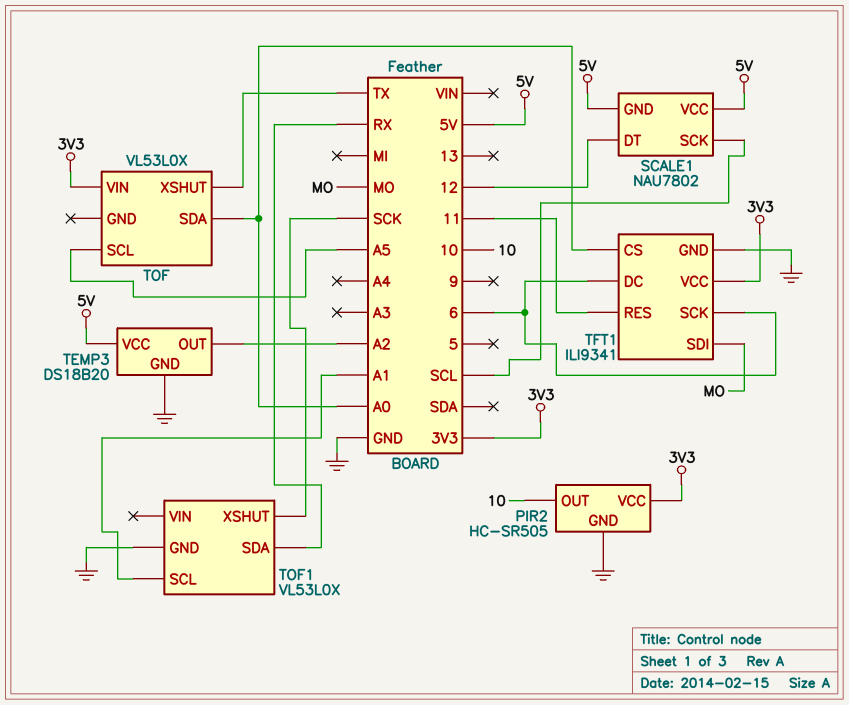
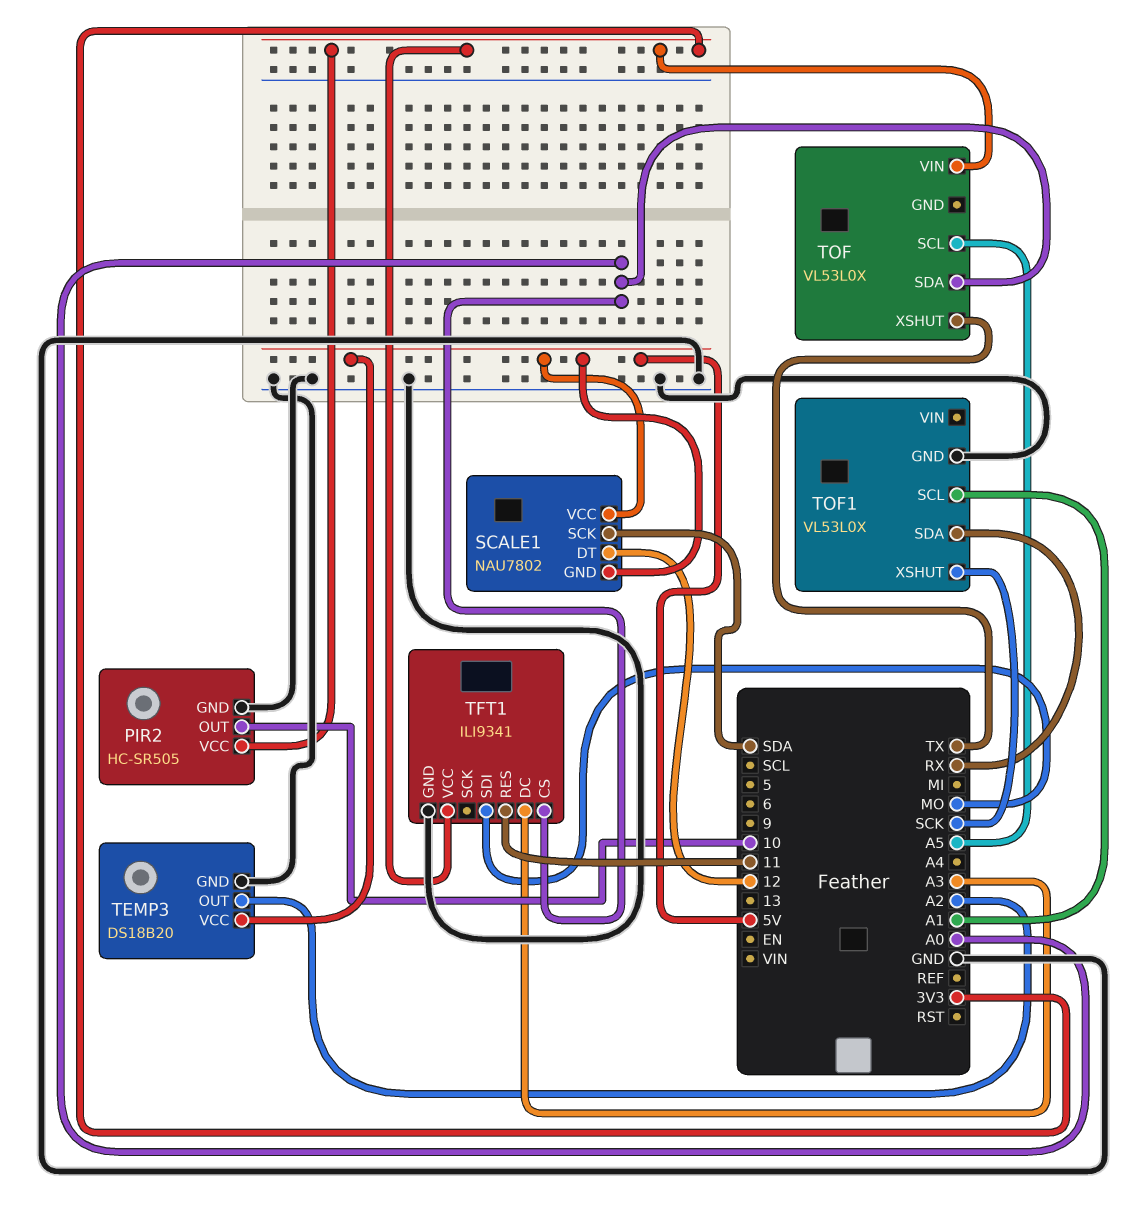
SCALE1 pin SCK: SCL -> SDA
TFT1 pin DC: 6 -> A3
TFT1 pin SCK: 6 -> none

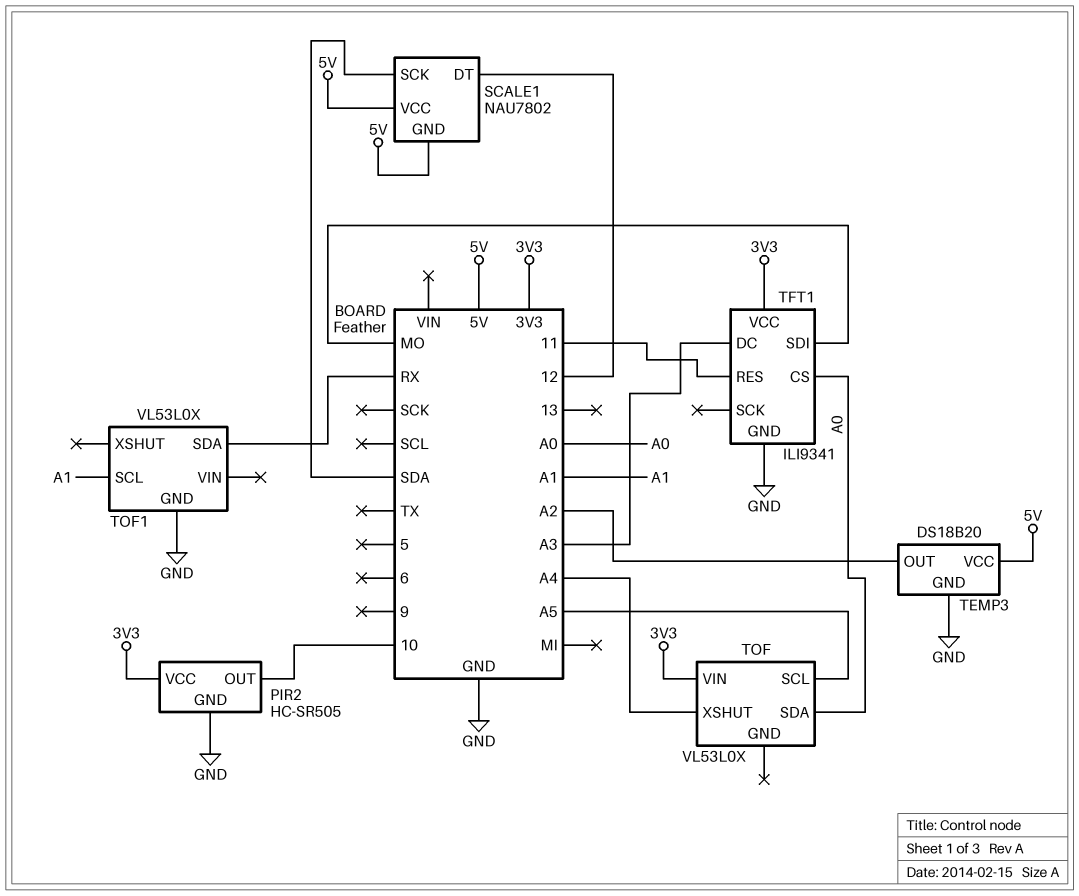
TOF pin XSHUT: TX -> A4
TOF1 pin XSHUT: SCK -> none

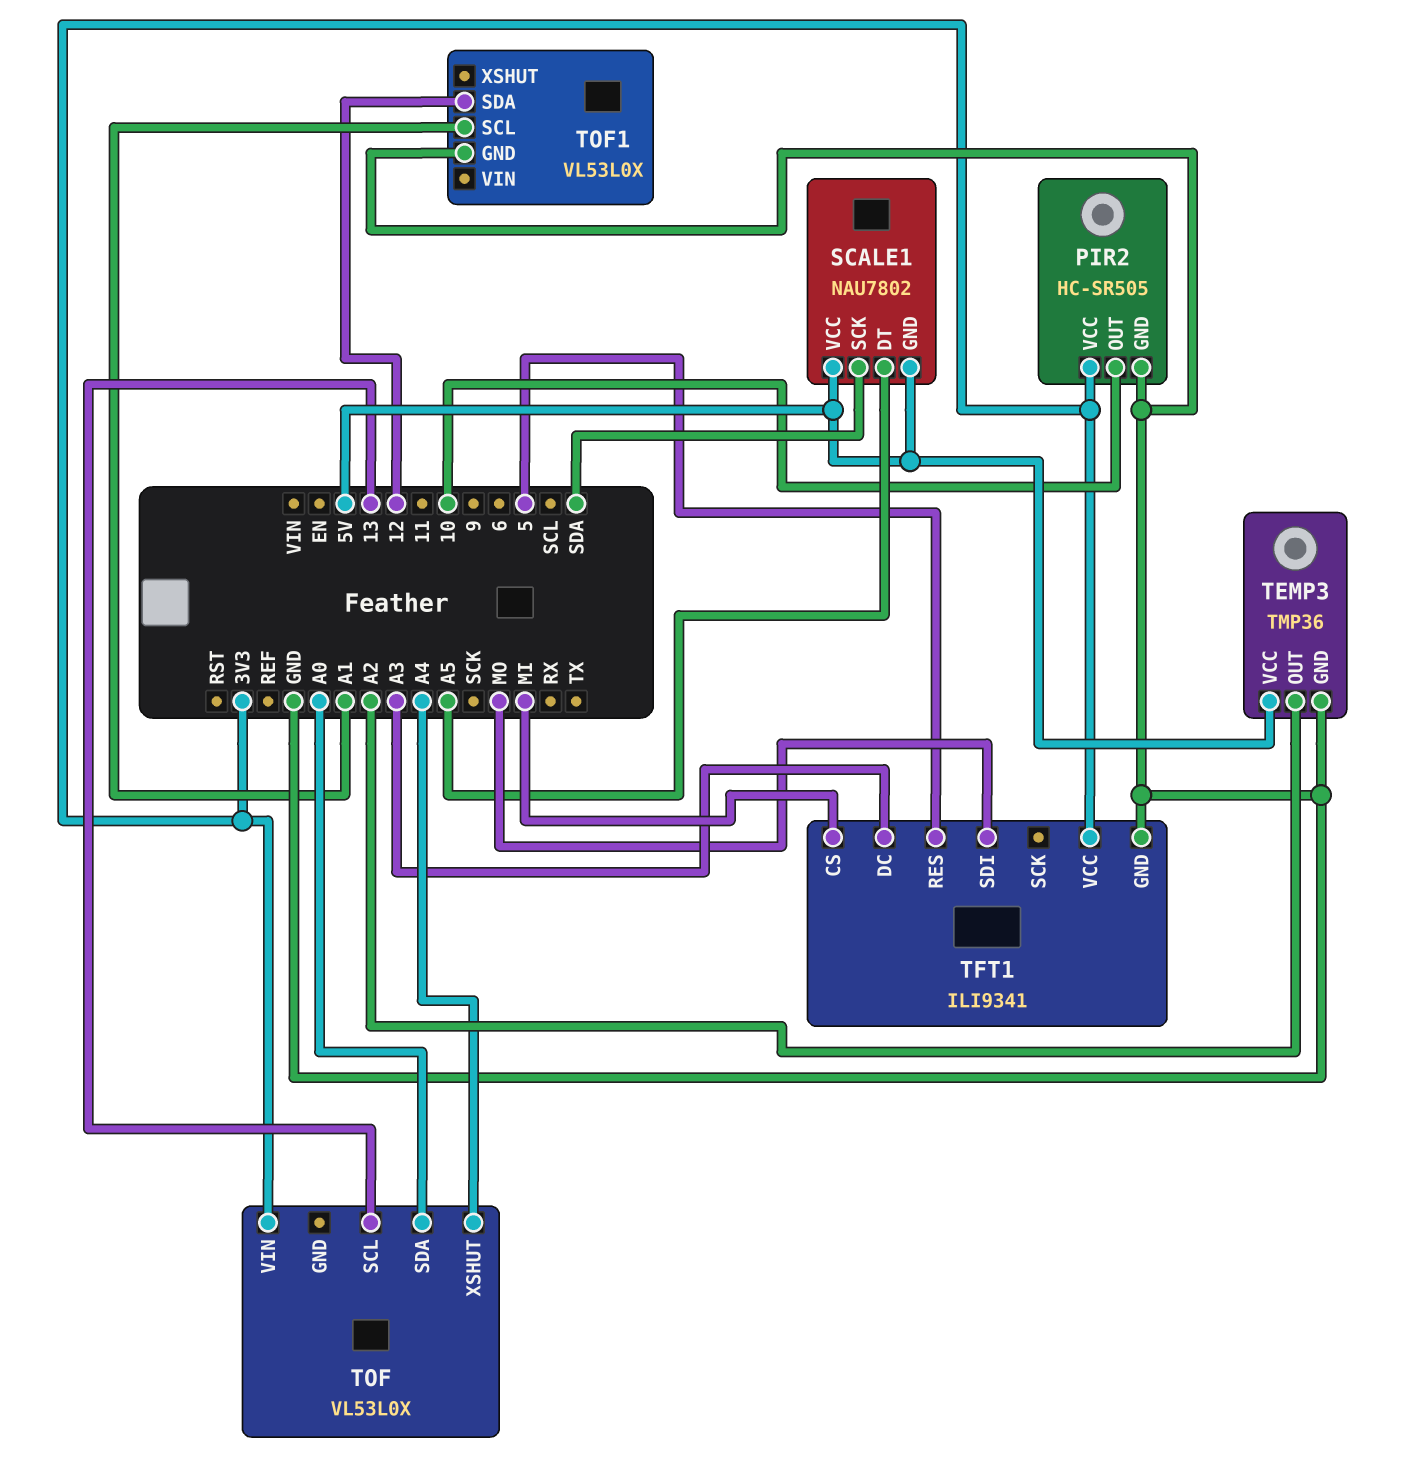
SCALE1 pin DT: 12 -> A5
TEMP3: DS18B20 -> TMP36
TFT1 pin CS: A0 -> MI
TFT1 pin RES: 11 -> 5
TOF pin SCL: A5 -> 13
TOF1 pin SDA: RX -> 12

